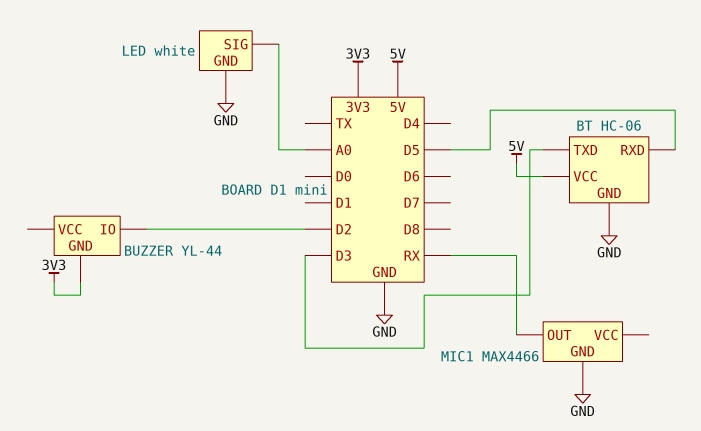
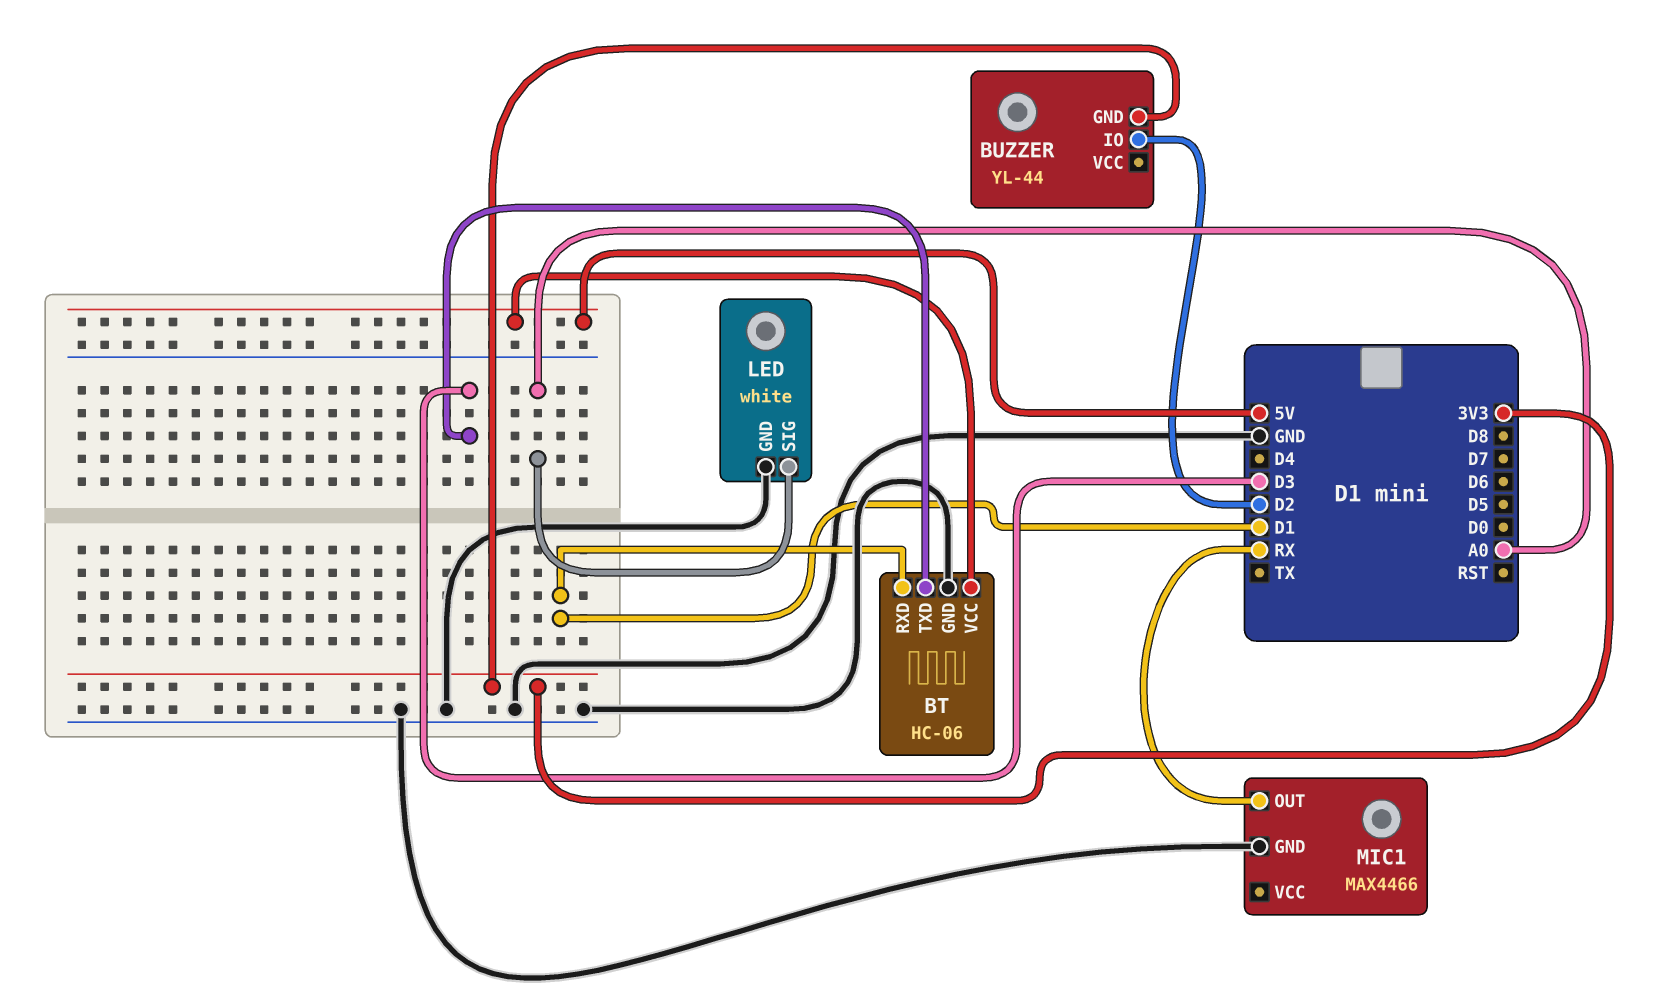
BT pin RXD: D5 -> D1

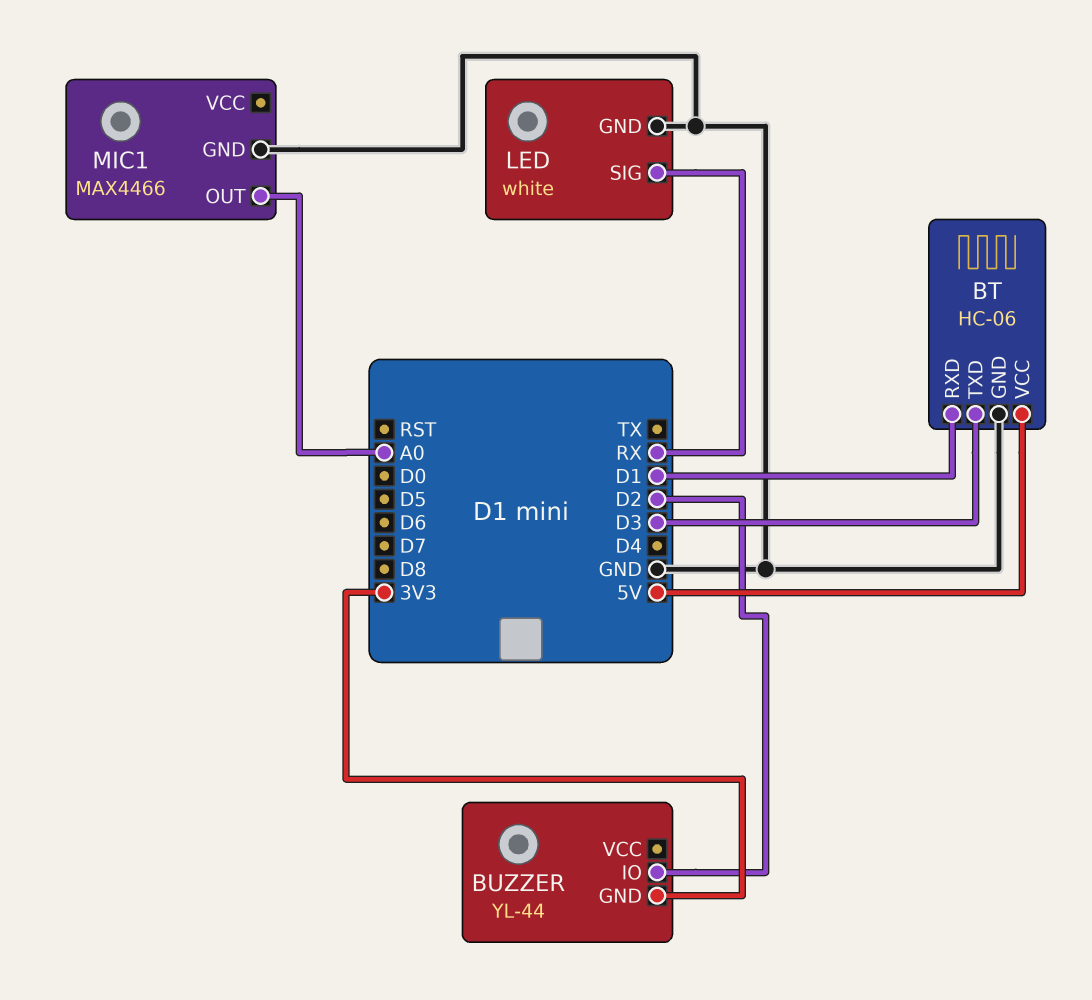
LED pin SIG: A0 -> RX
MIC1 pin OUT: RX -> A0

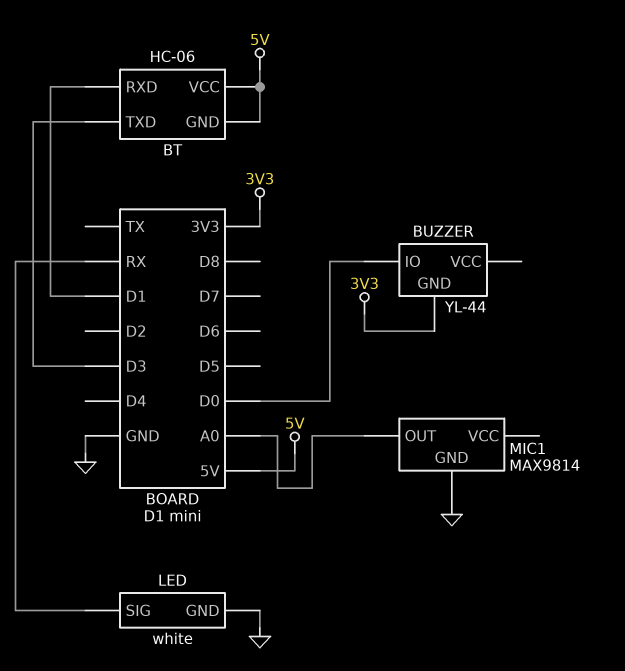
BT pin GND: GND -> 5V
BUZZER pin IO: D2 -> D0
MIC1: MAX4466 -> MAX9814

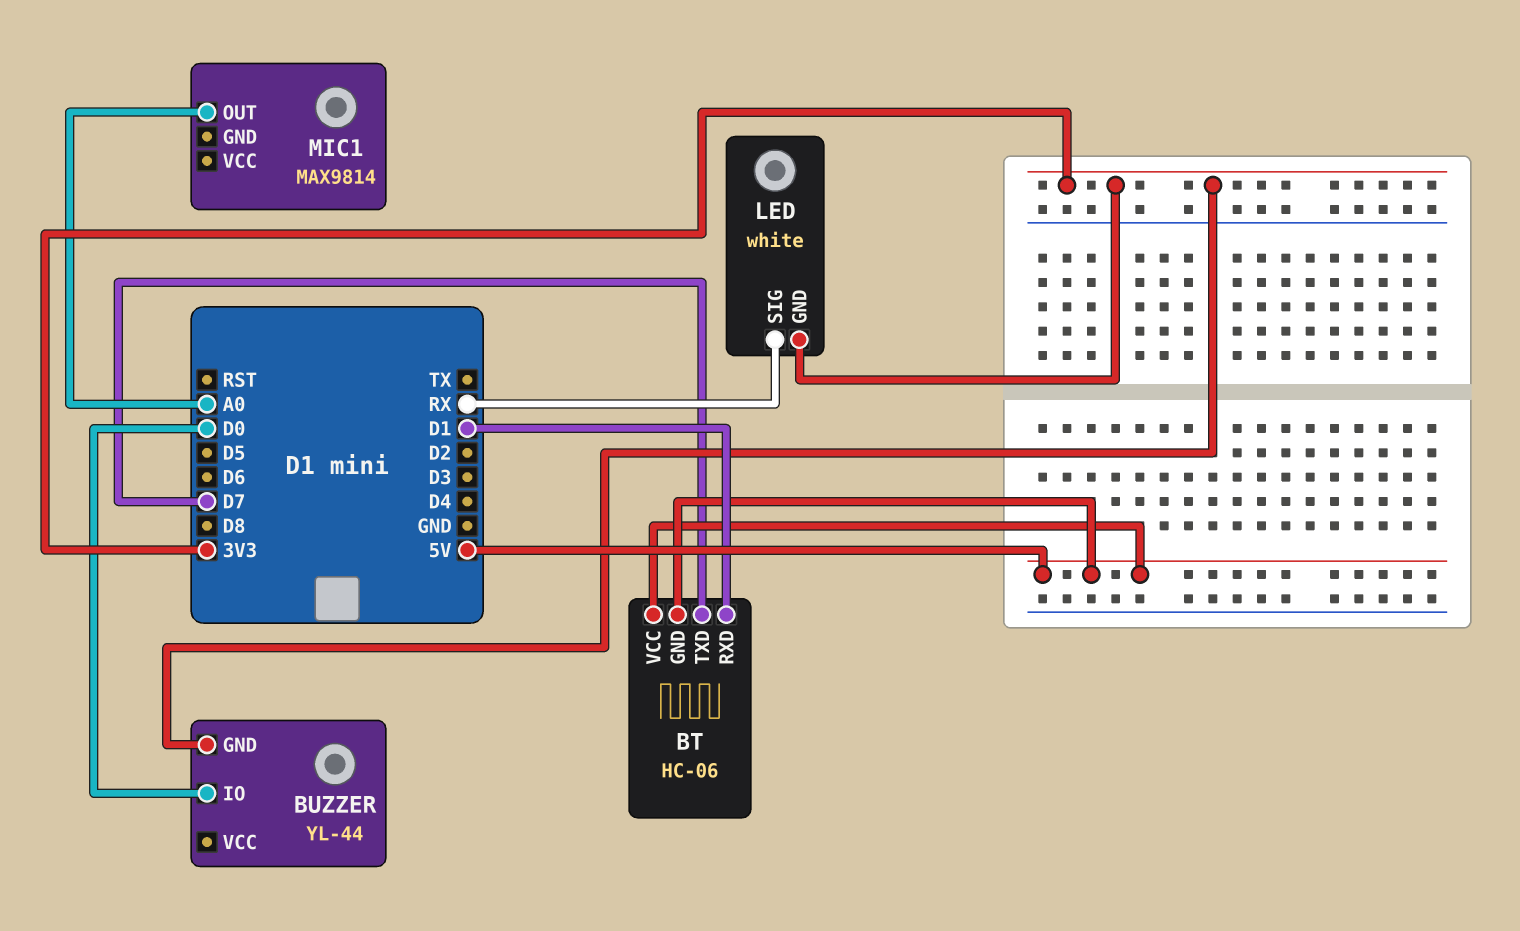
BT pin TXD: D3 -> D7
LED pin GND: GND -> 3V3
MIC1 pin GND: GND -> none

